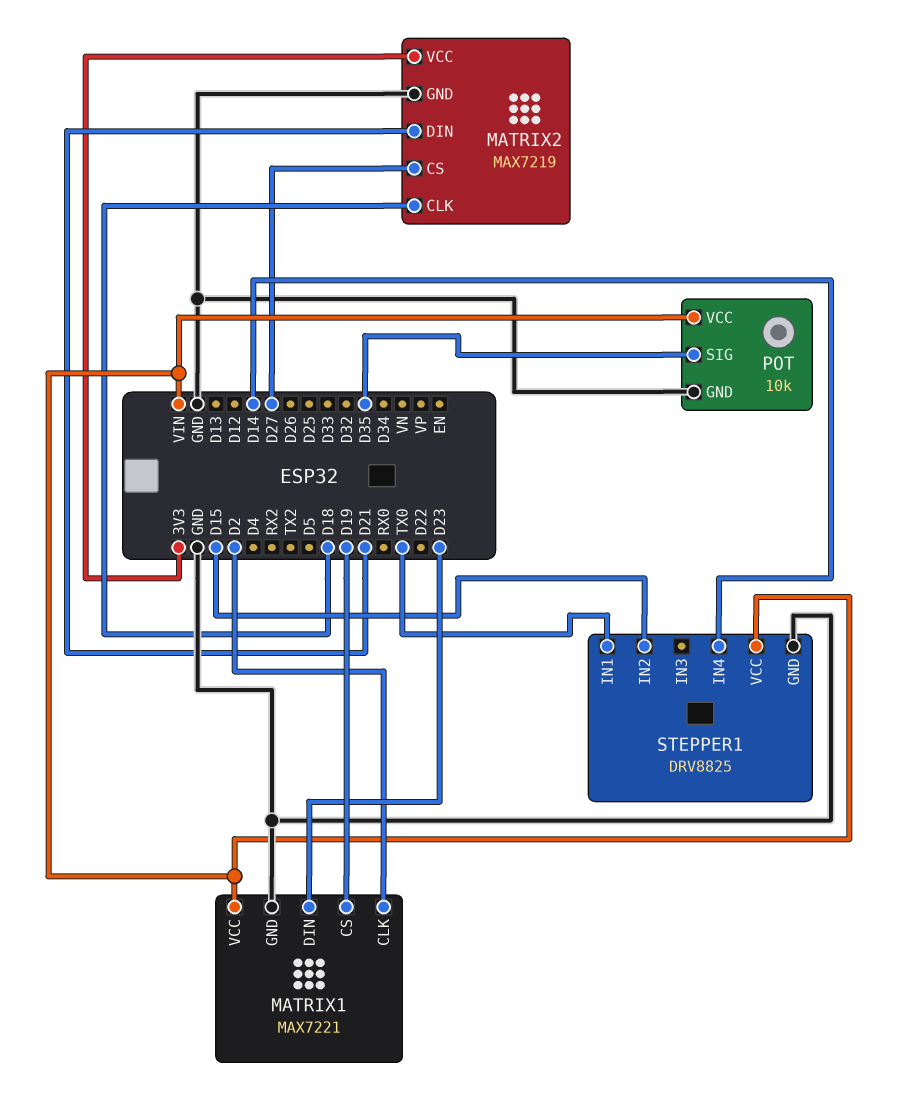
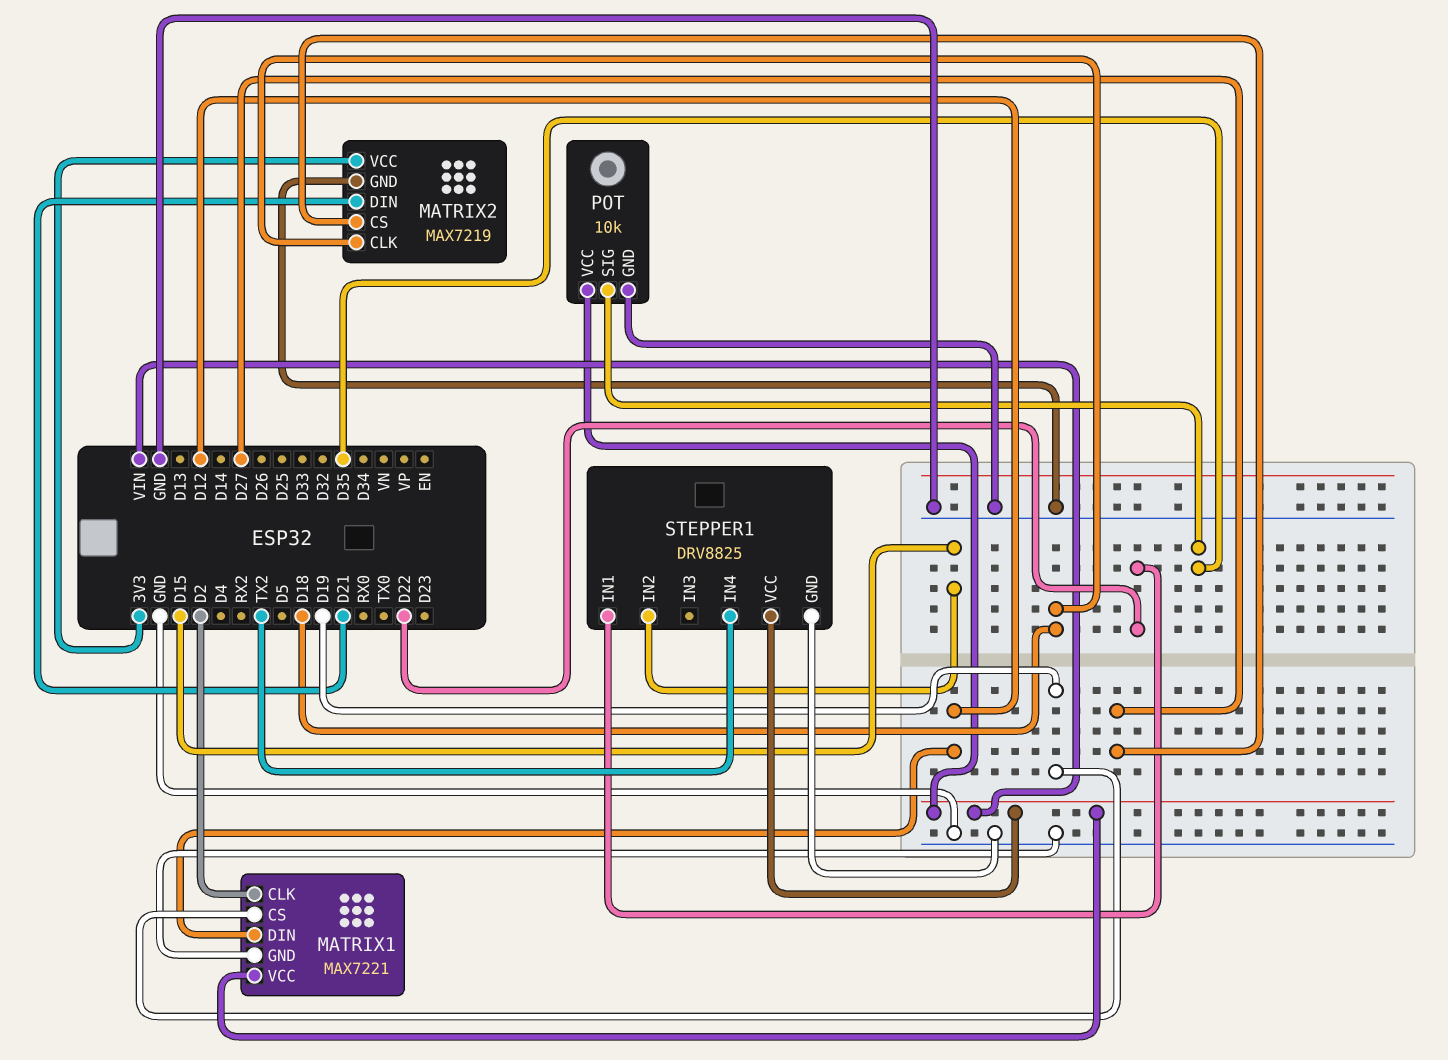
MATRIX1 pin DIN: D23 -> D12
STEPPER1 pin IN1: TX0 -> D22
STEPPER1 pin IN4: D14 -> TX2

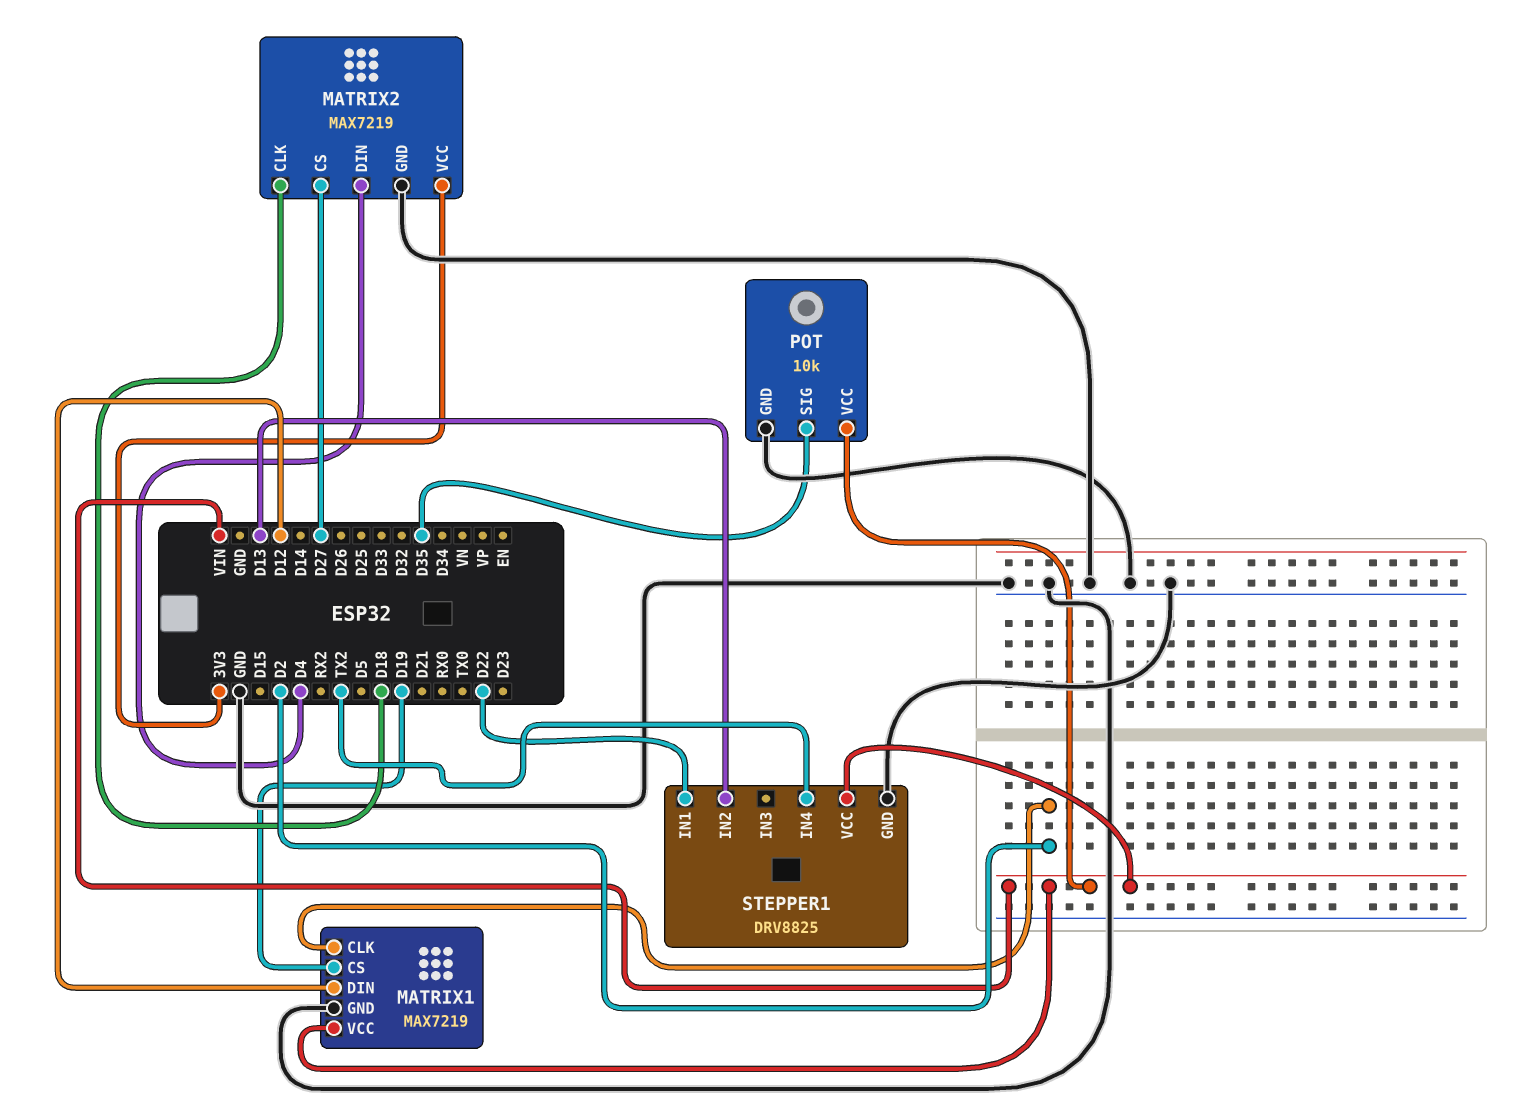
MATRIX1: MAX7221 -> MAX7219
MATRIX2 pin DIN: D21 -> D4
STEPPER1 pin IN2: D15 -> D13

